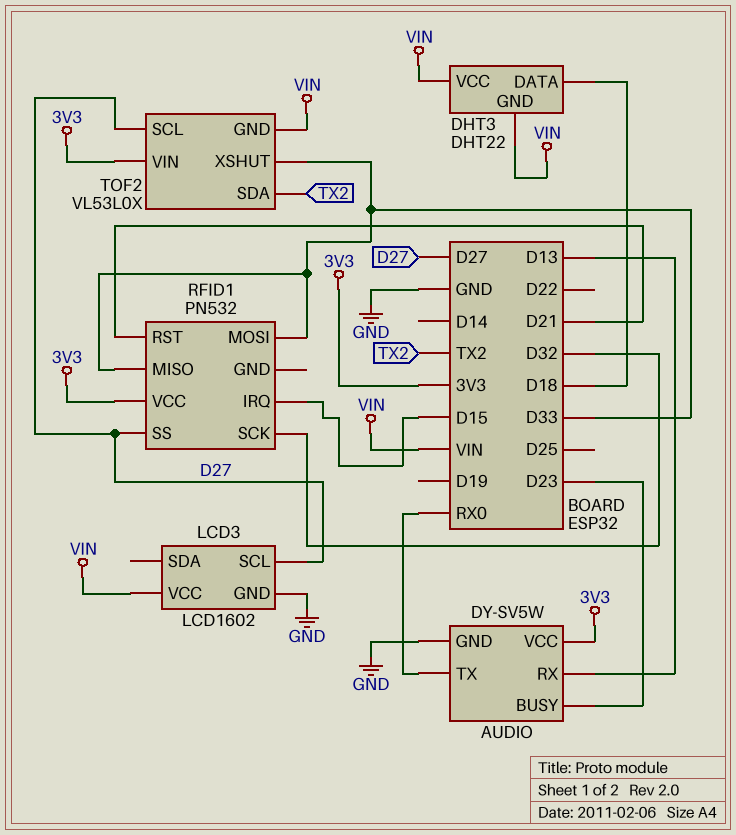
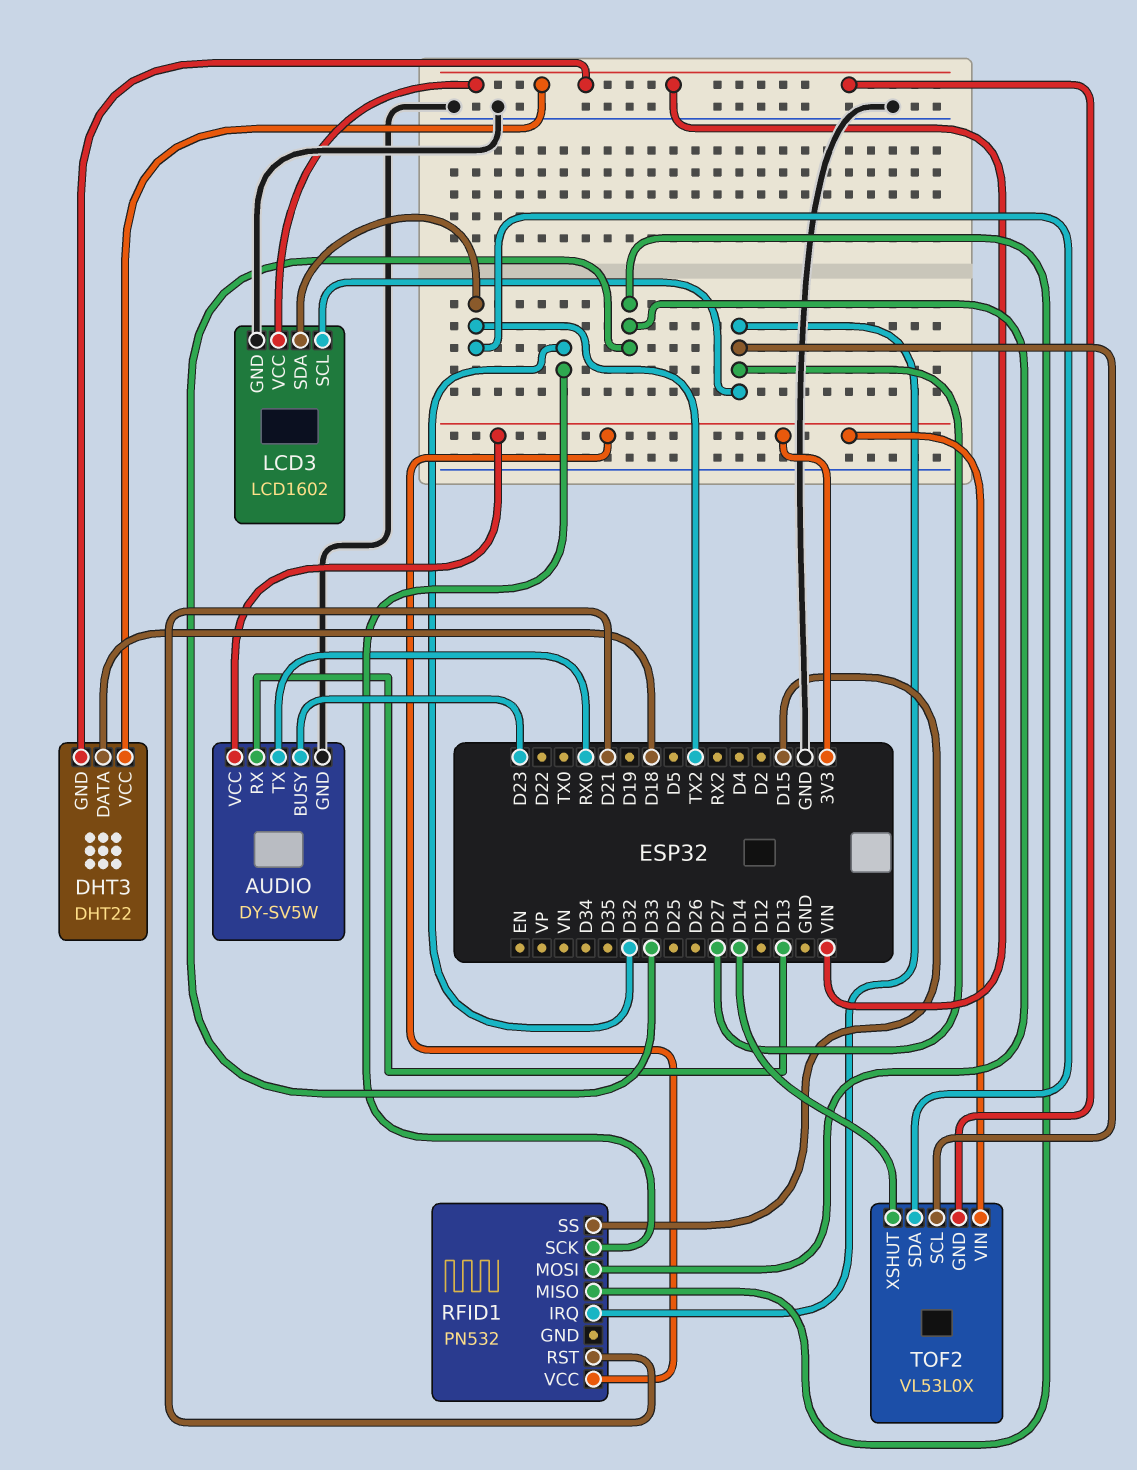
LCD3 pin SDA: none -> TX2
RFID1 pin IRQ: D15 -> D27
RFID1 pin SS: D27 -> D15
TOF2 pin XSHUT: D33 -> D14

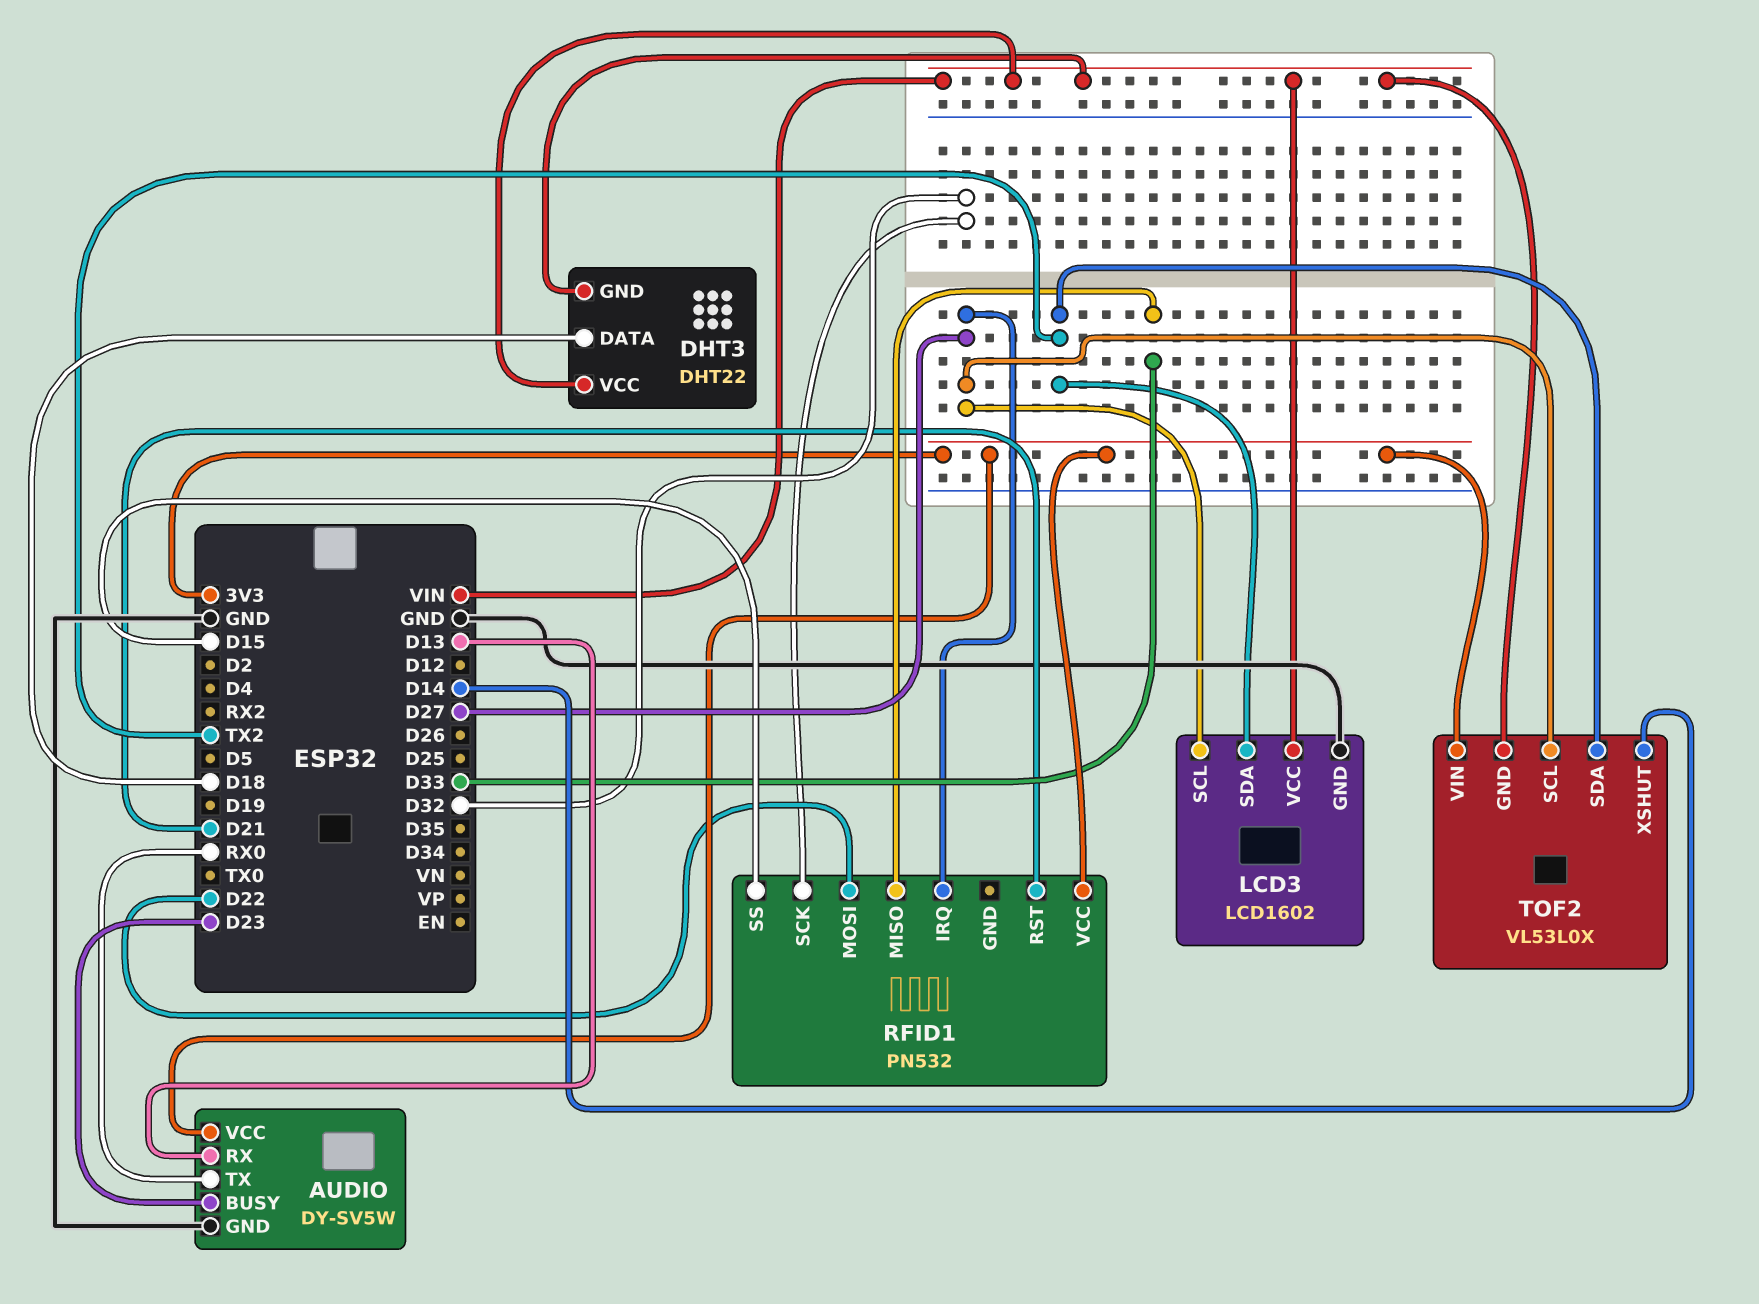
RFID1 pin MOSI: D33 -> D22

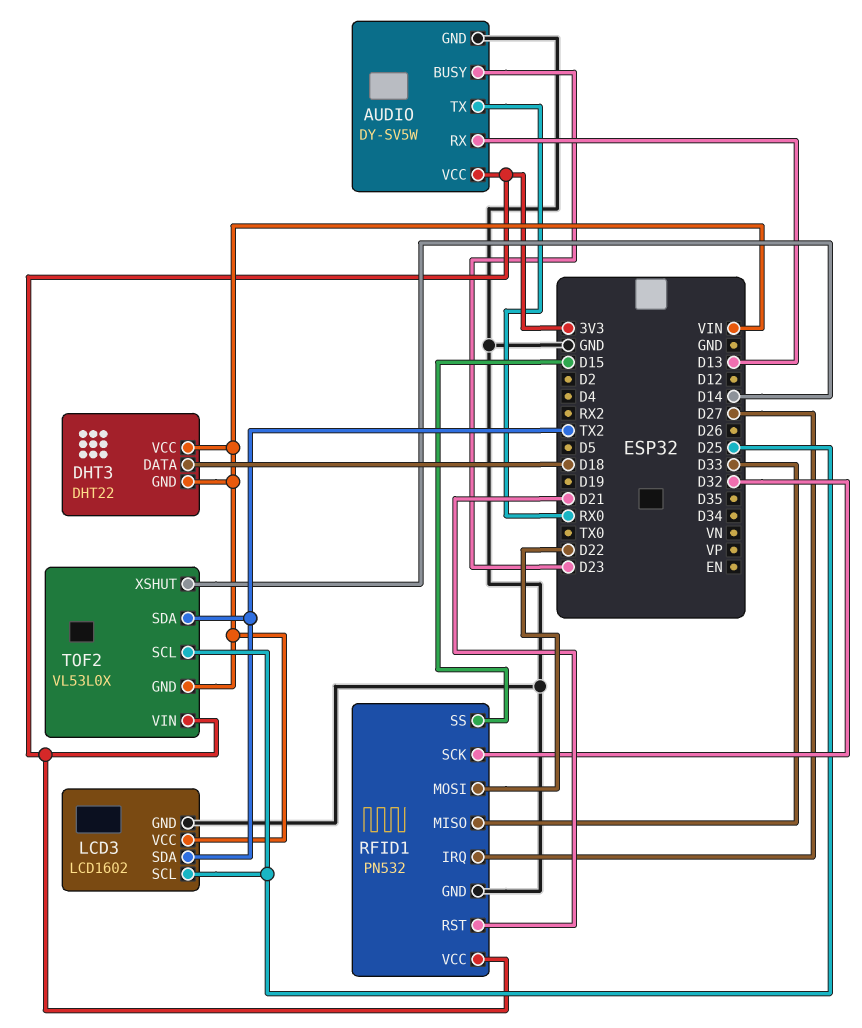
LCD3 pin SCL: D27 -> D25
RFID1 pin GND: none -> GND
TOF2 pin SCL: D27 -> D25

